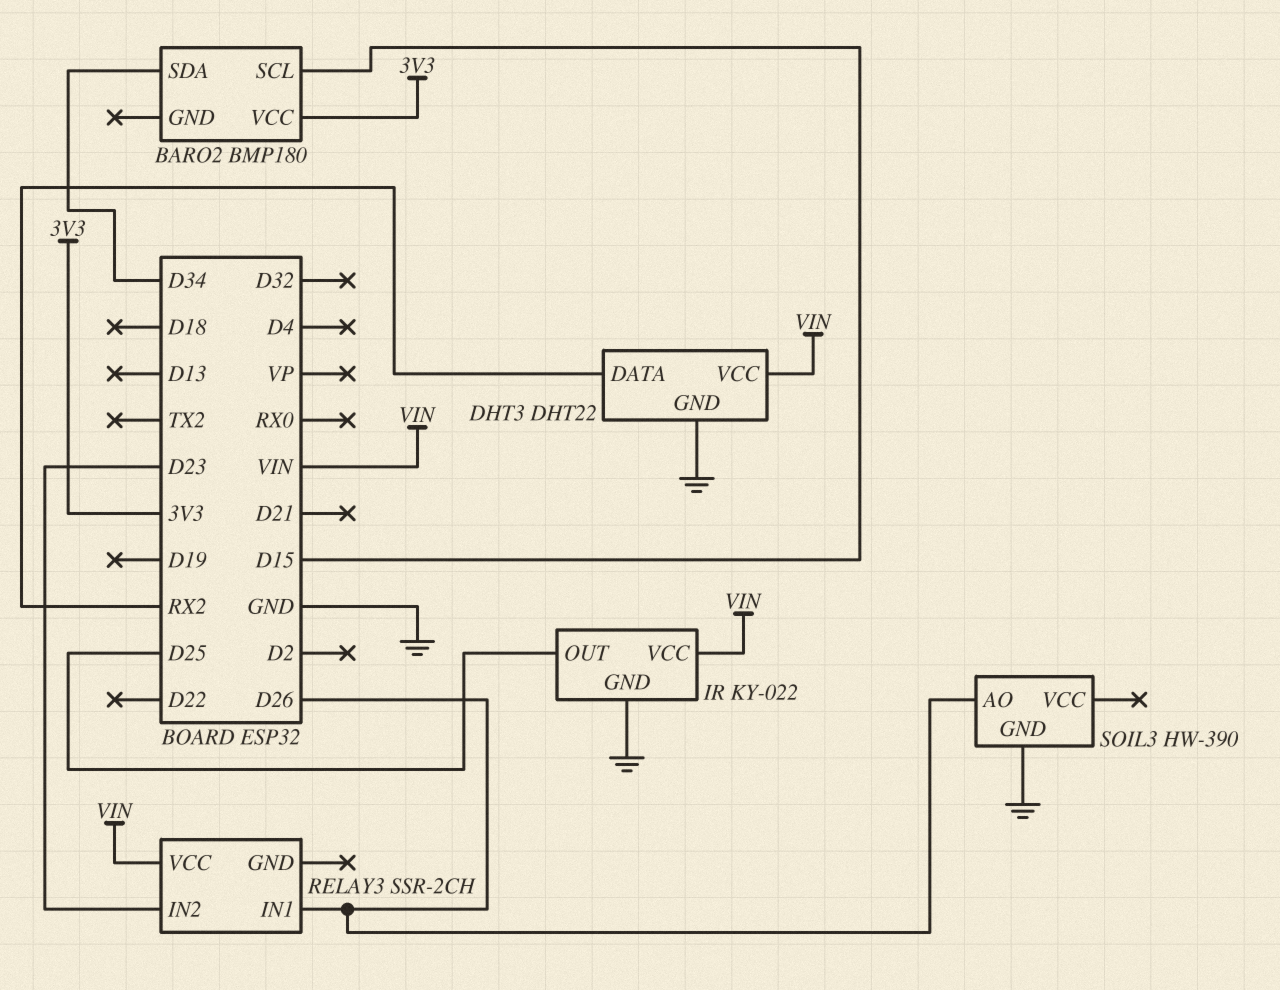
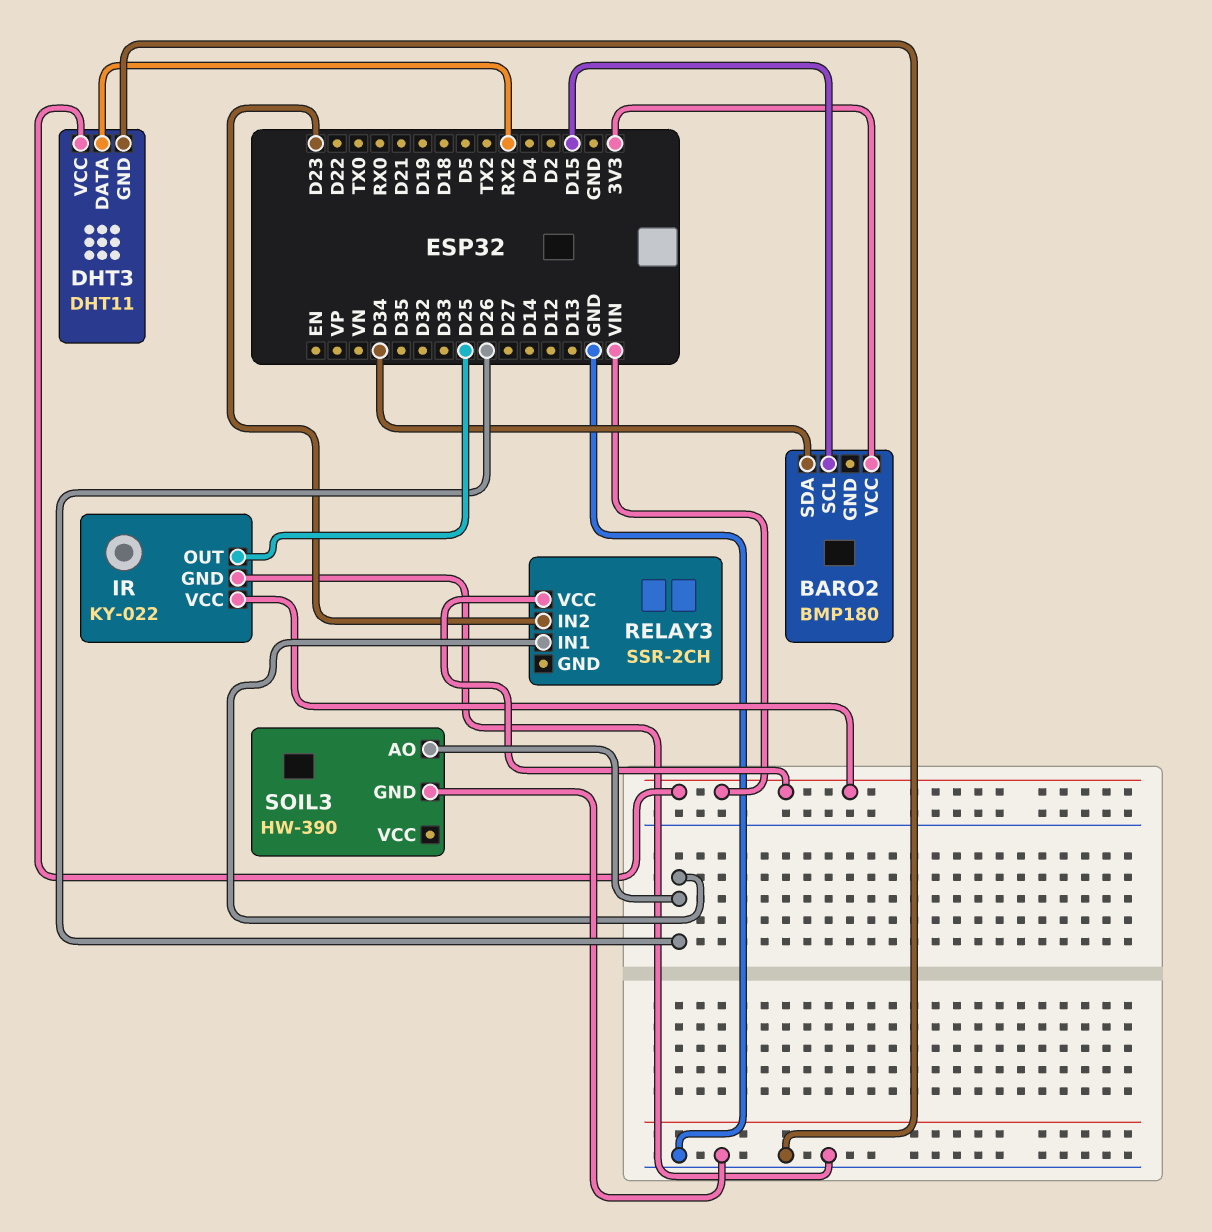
DHT3: DHT22 -> DHT11

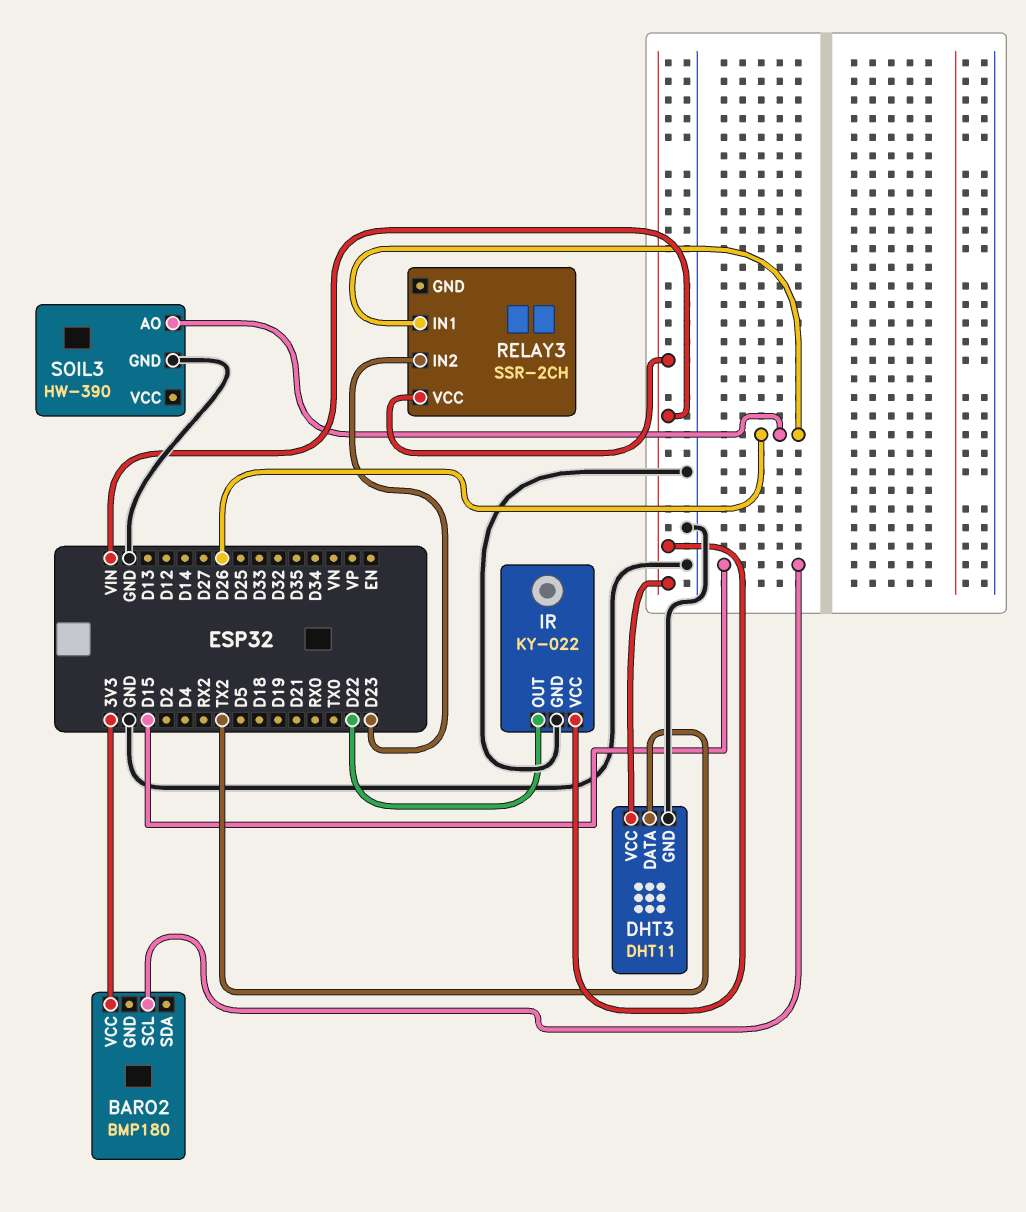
BARO2 pin SDA: D34 -> none
DHT3 pin DATA: RX2 -> TX2
IR pin OUT: D25 -> D22

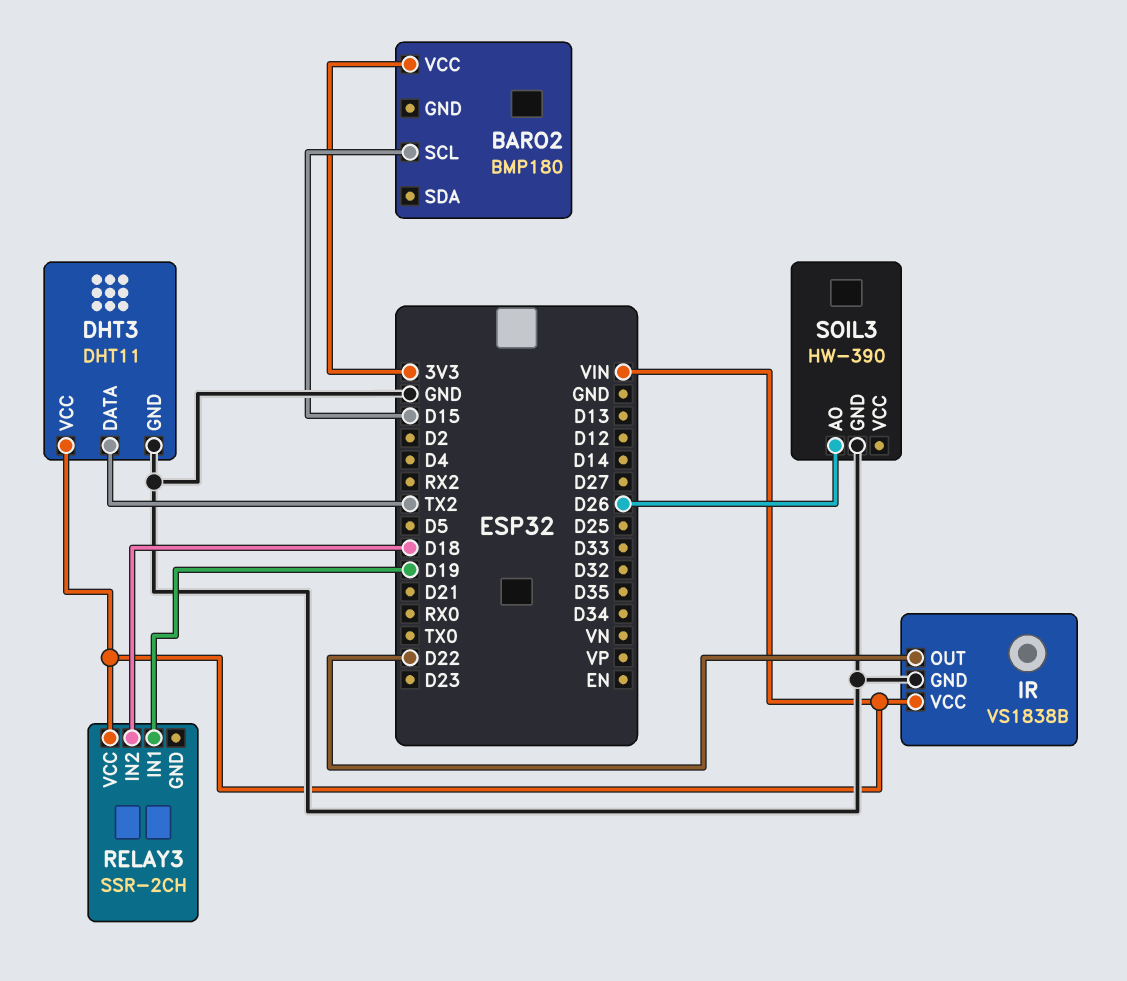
IR: KY-022 -> VS1838B
RELAY3 pin IN1: D26 -> D19
RELAY3 pin IN2: D23 -> D18

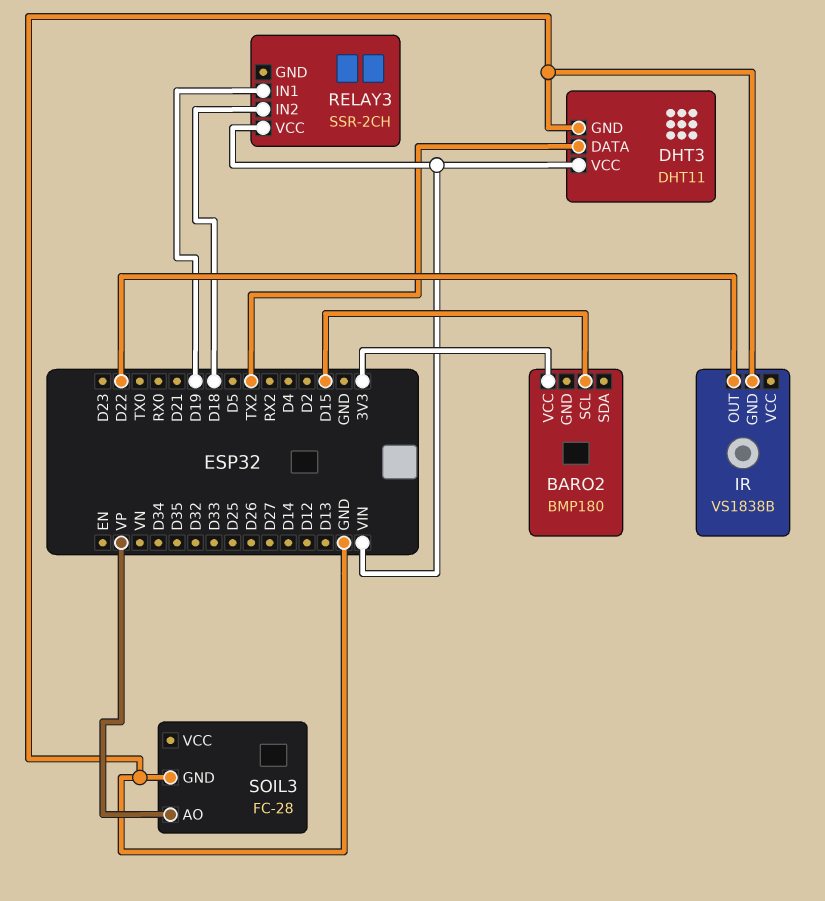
IR pin VCC: VIN -> none
SOIL3: HW-390 -> FC-28
SOIL3 pin AO: D26 -> VP

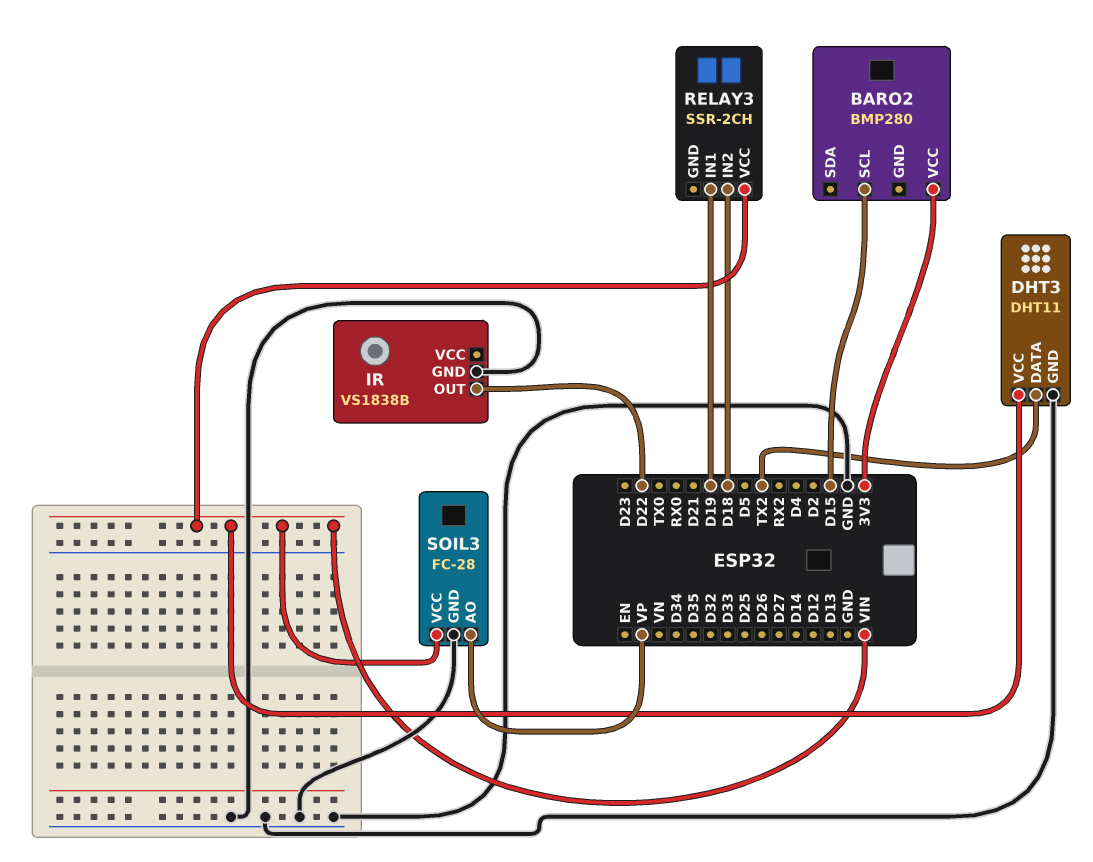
BARO2: BMP180 -> BMP280
SOIL3 pin VCC: none -> VIN

